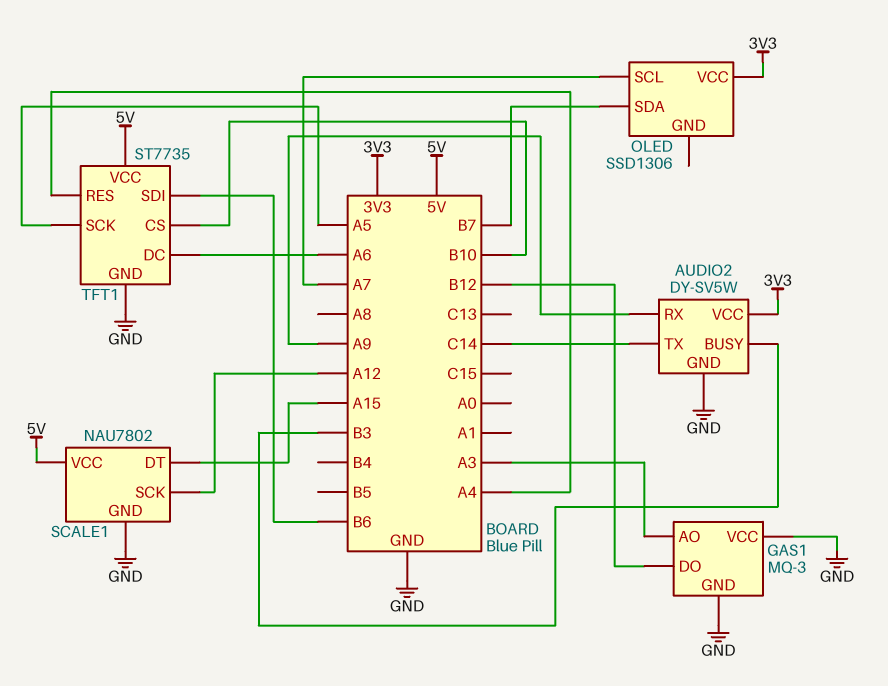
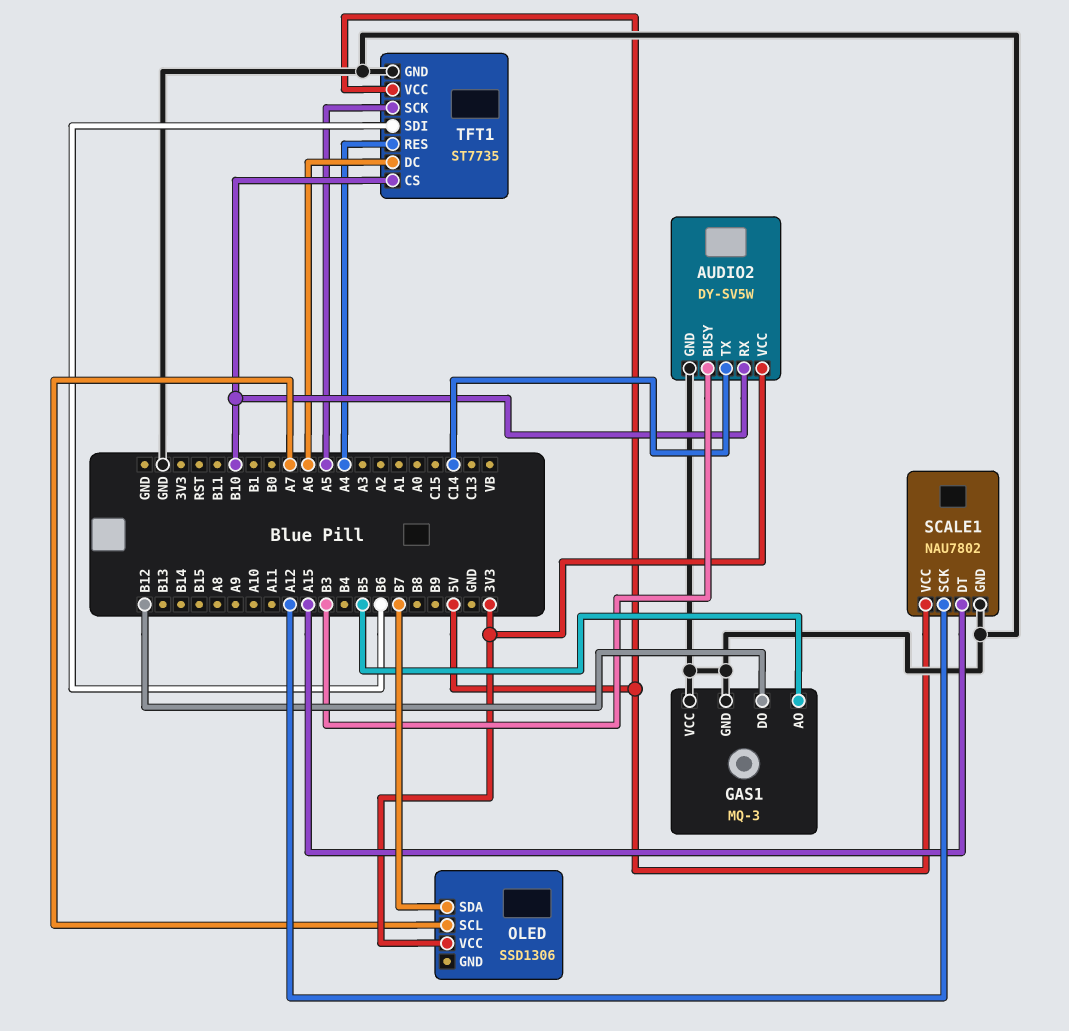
AUDIO2 pin RX: A9 -> B10
GAS1 pin AO: A3 -> B5

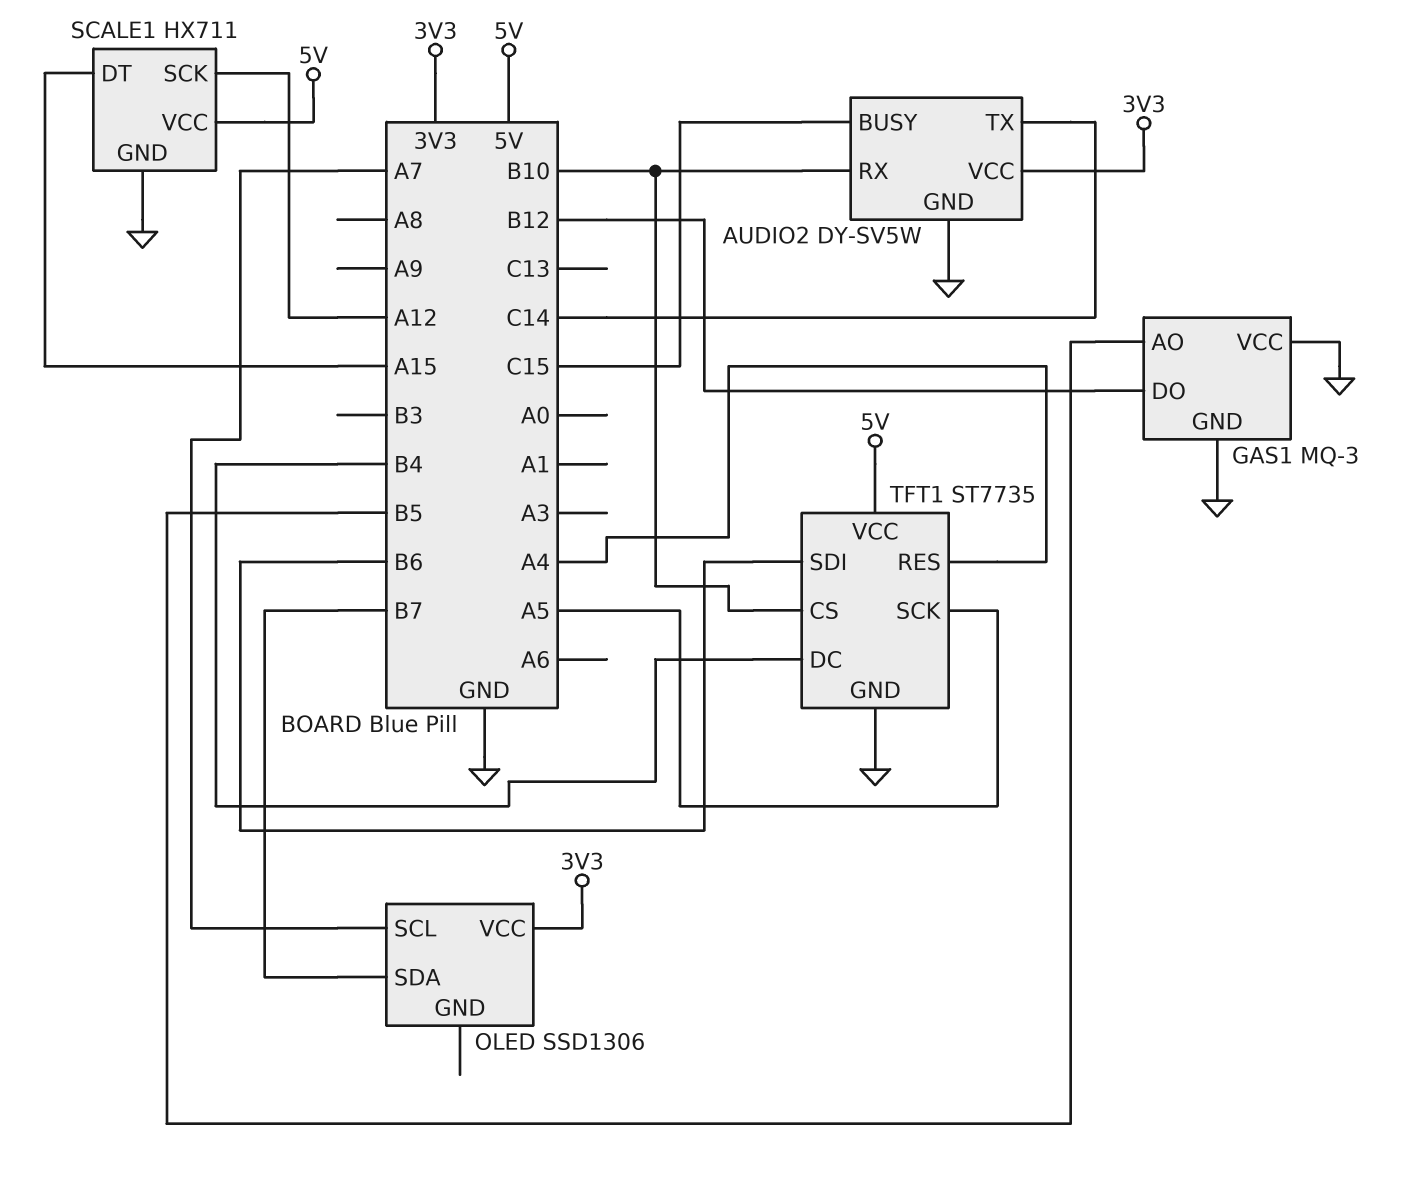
AUDIO2 pin BUSY: B3 -> C15
SCALE1: NAU7802 -> HX711
TFT1 pin DC: A6 -> B4

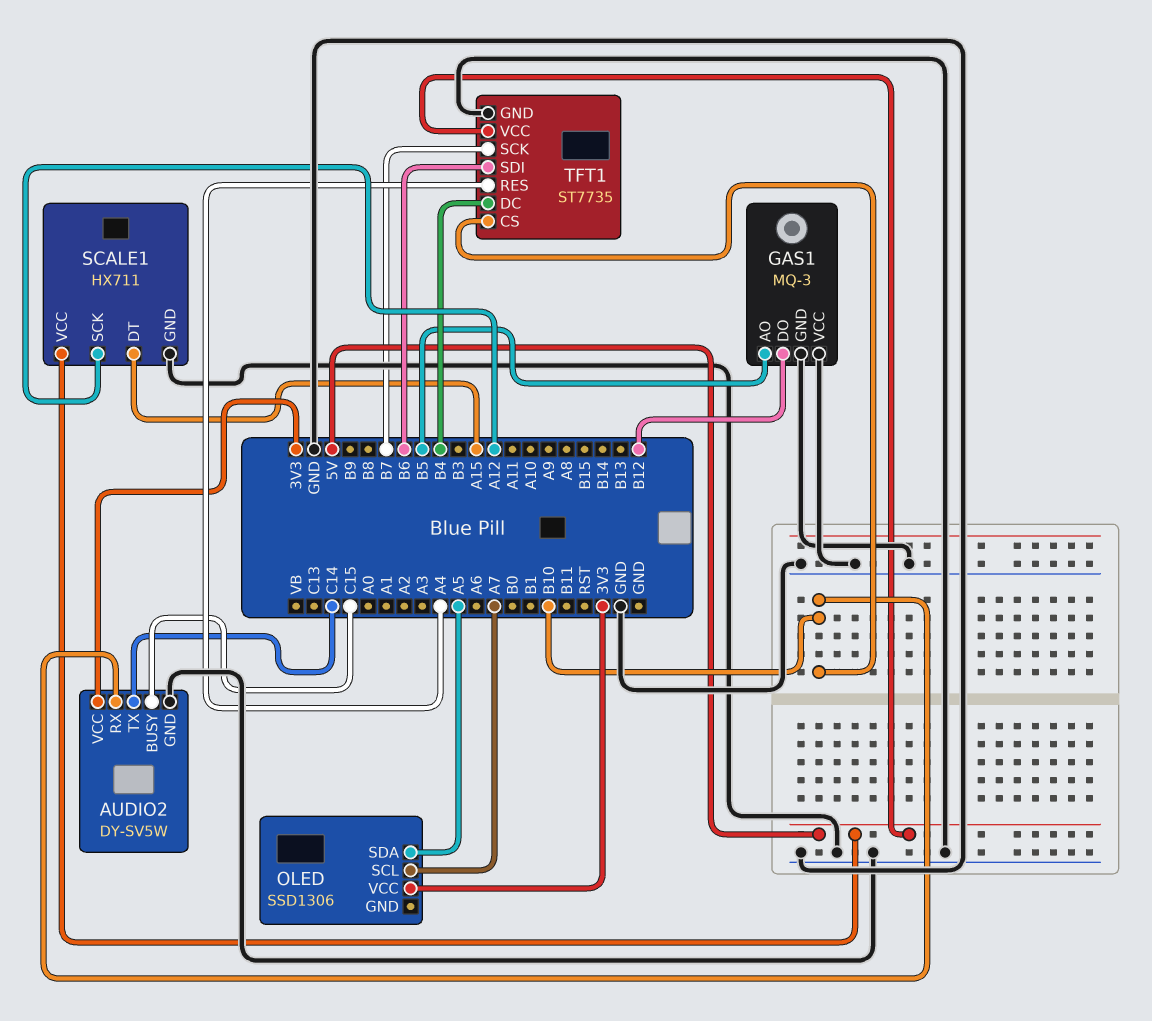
OLED pin SDA: B7 -> A5
TFT1 pin SCK: A5 -> B7

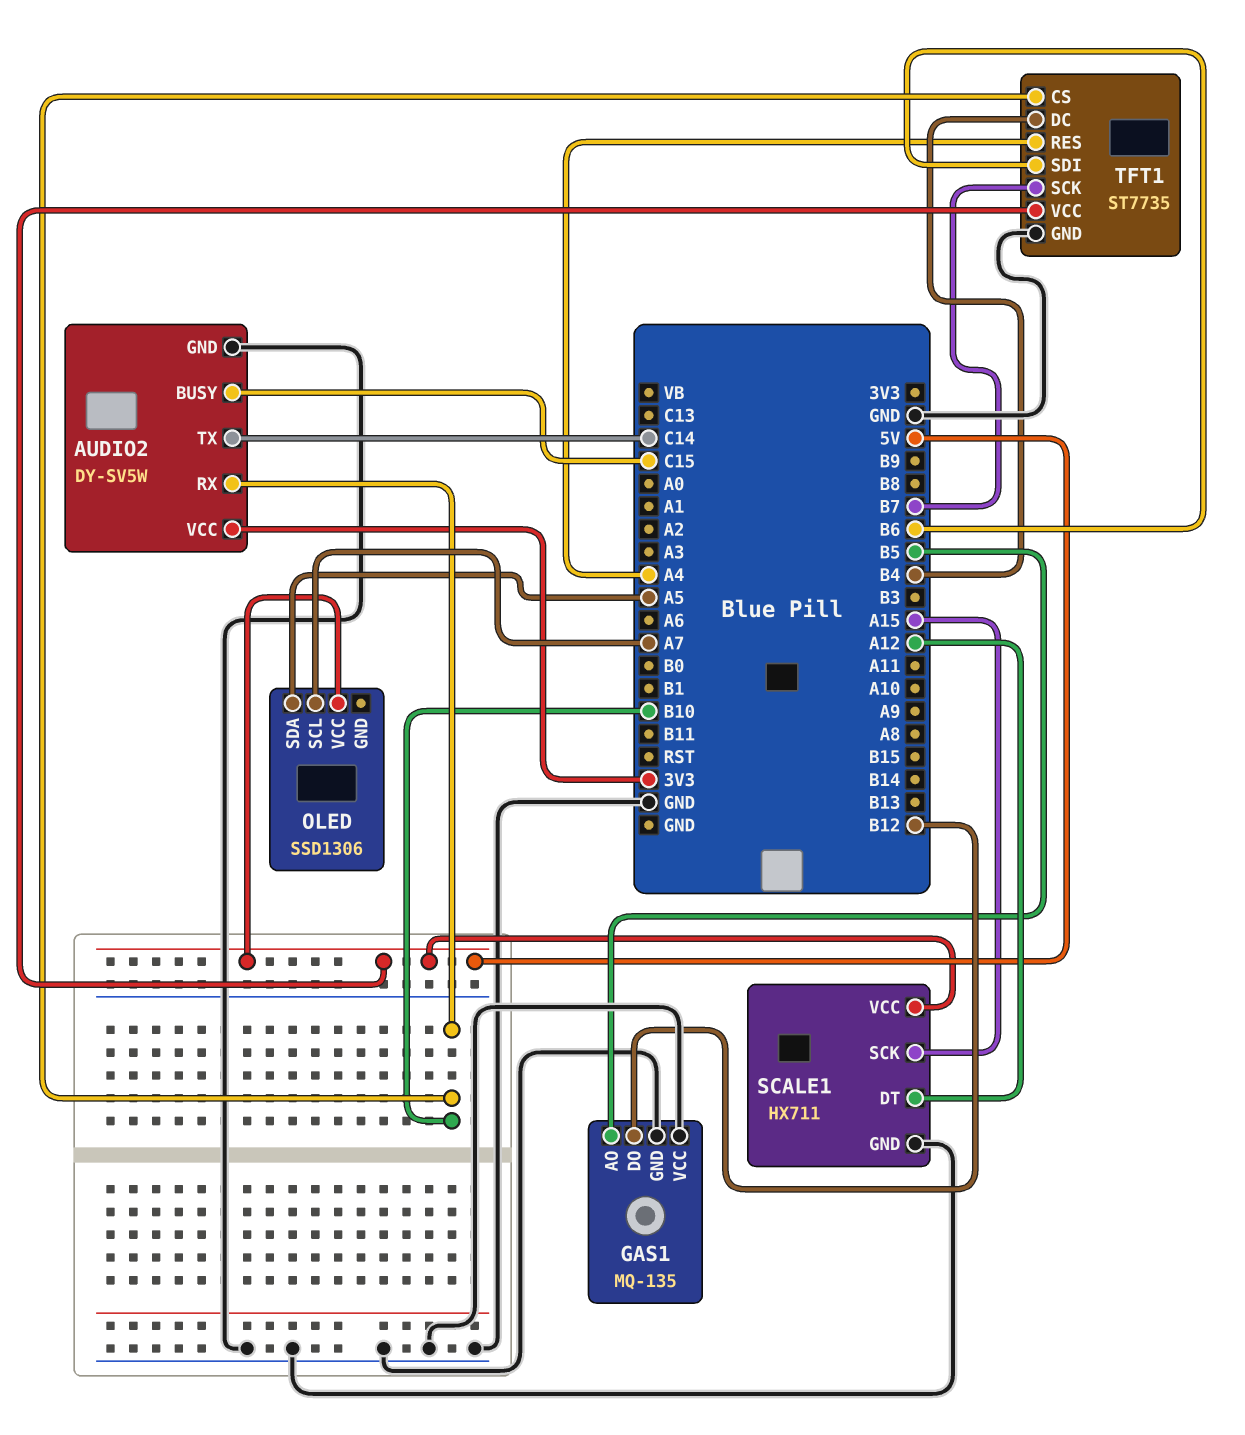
GAS1: MQ-3 -> MQ-135
OLED pin VCC: 3V3 -> 5V
SCALE1 pin DT: A15 -> A12
SCALE1 pin SCK: A12 -> A15

